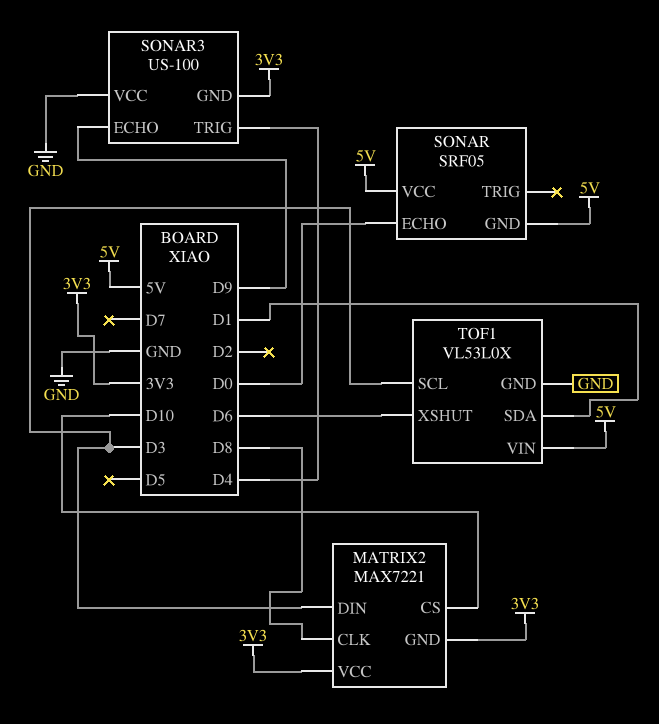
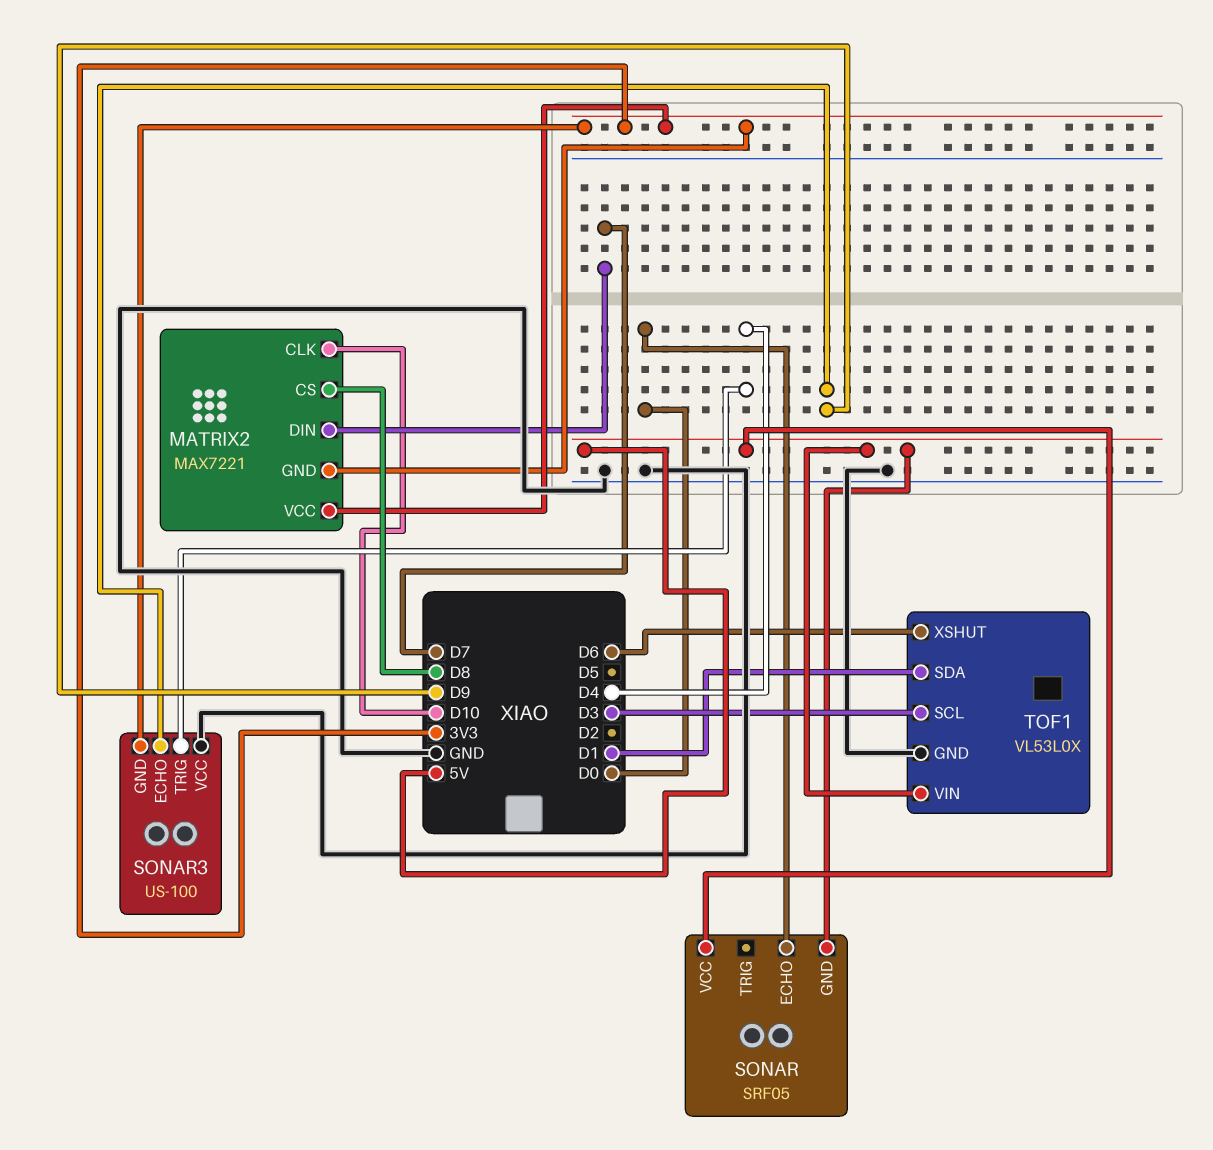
MATRIX2 pin CLK: D8 -> D10
MATRIX2 pin CS: D10 -> D8
MATRIX2 pin DIN: D3 -> D7

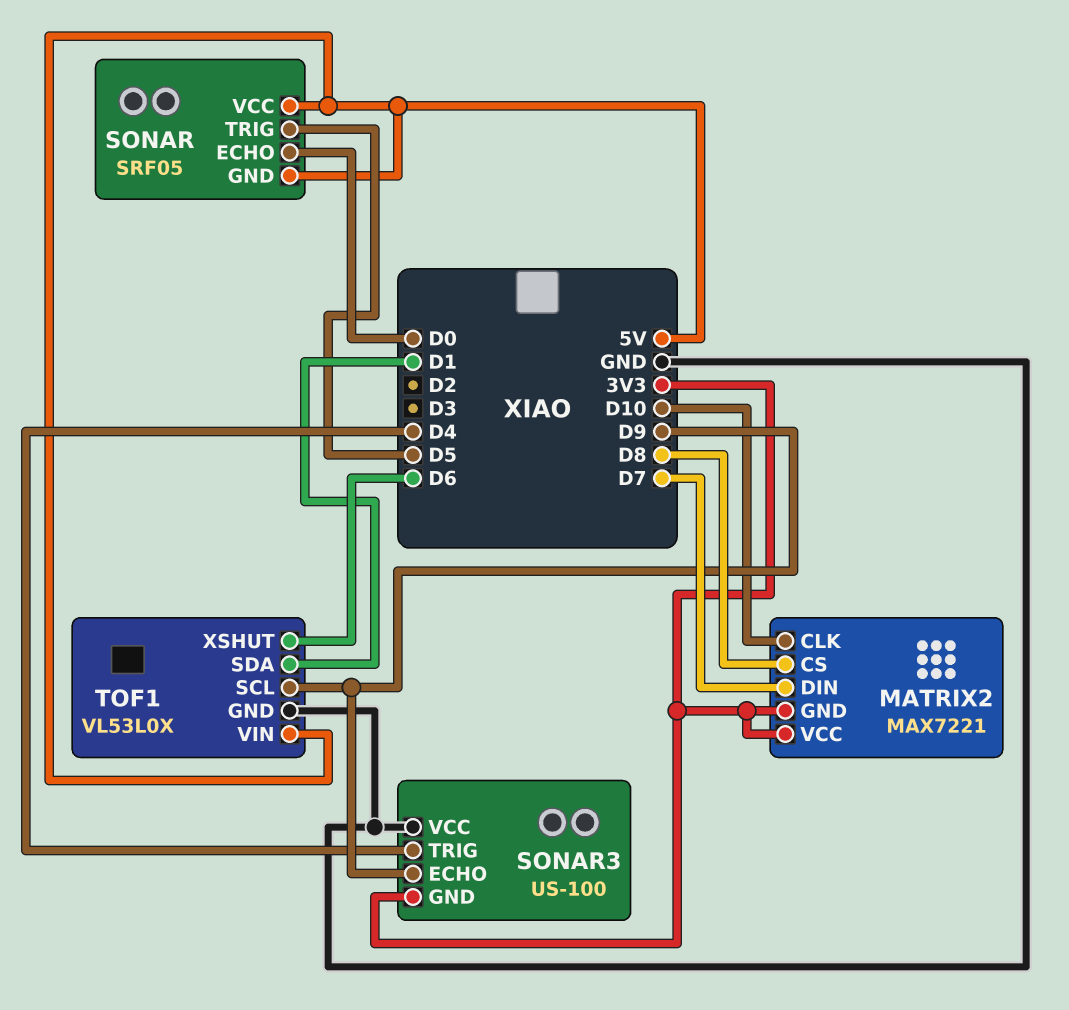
SONAR pin TRIG: none -> D5
TOF1 pin SCL: D3 -> D9

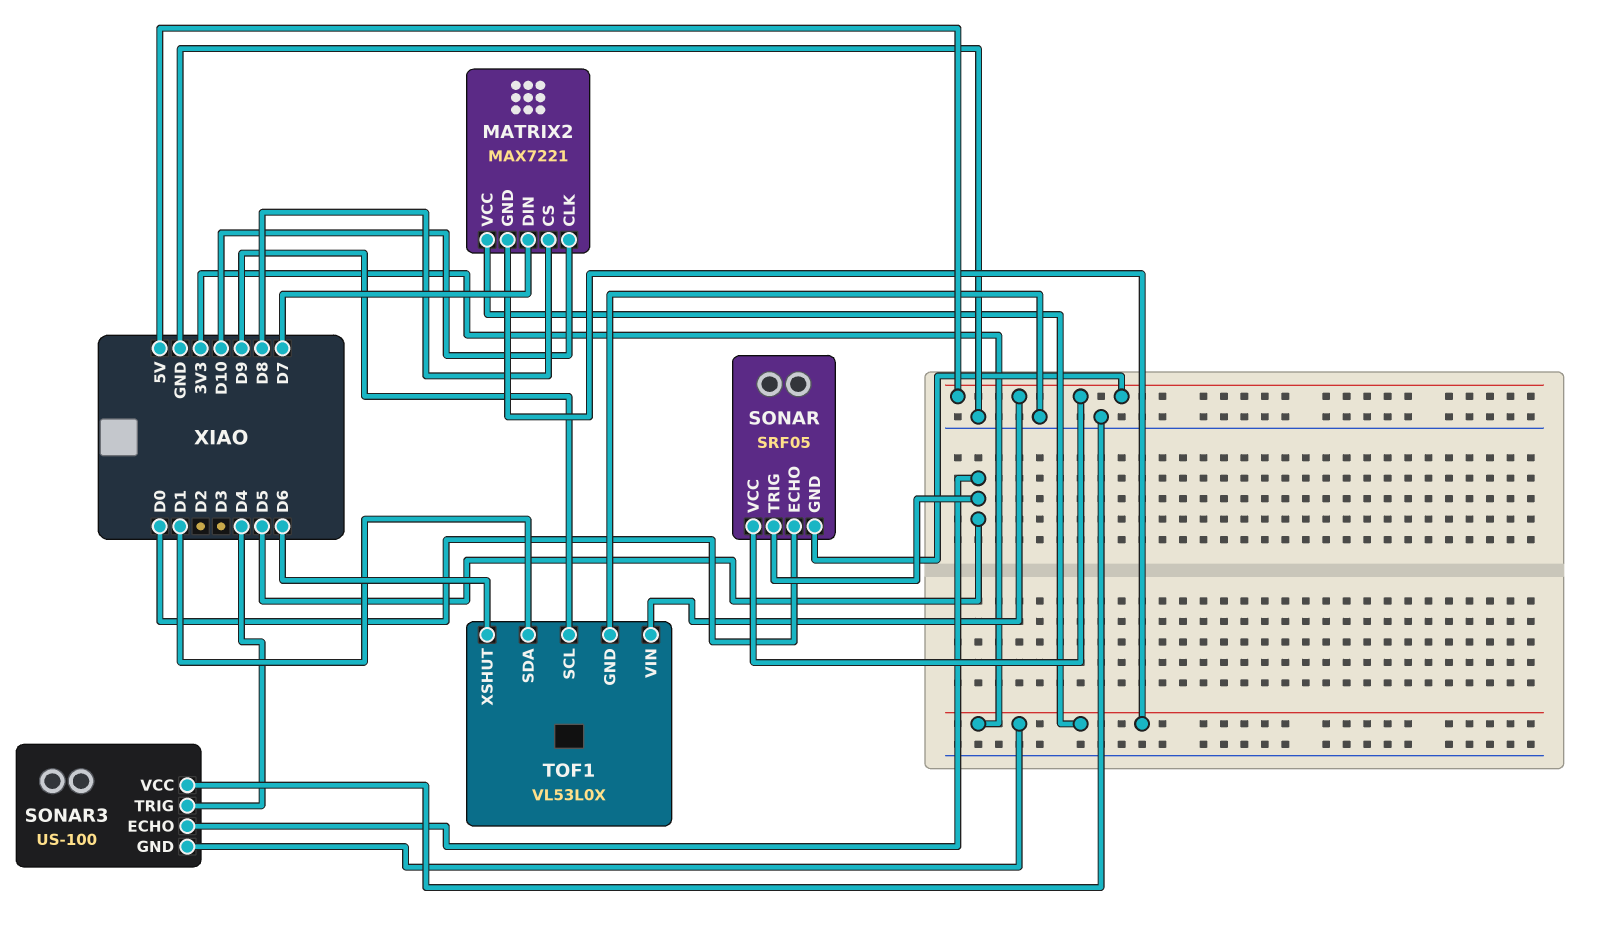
SONAR3 pin ECHO: D9 -> D5

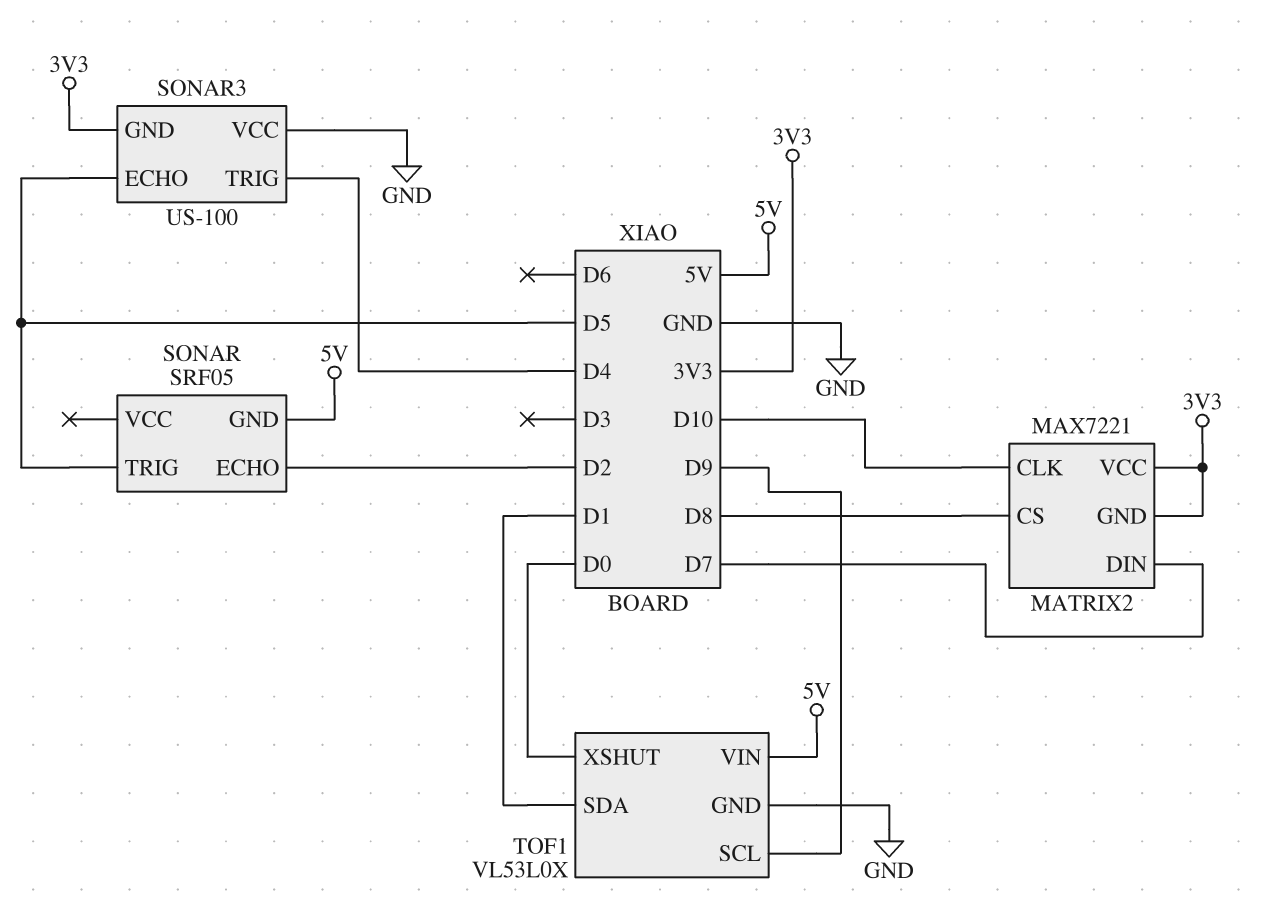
SONAR pin ECHO: D0 -> D2
SONAR pin VCC: 5V -> none
TOF1 pin XSHUT: D6 -> D0

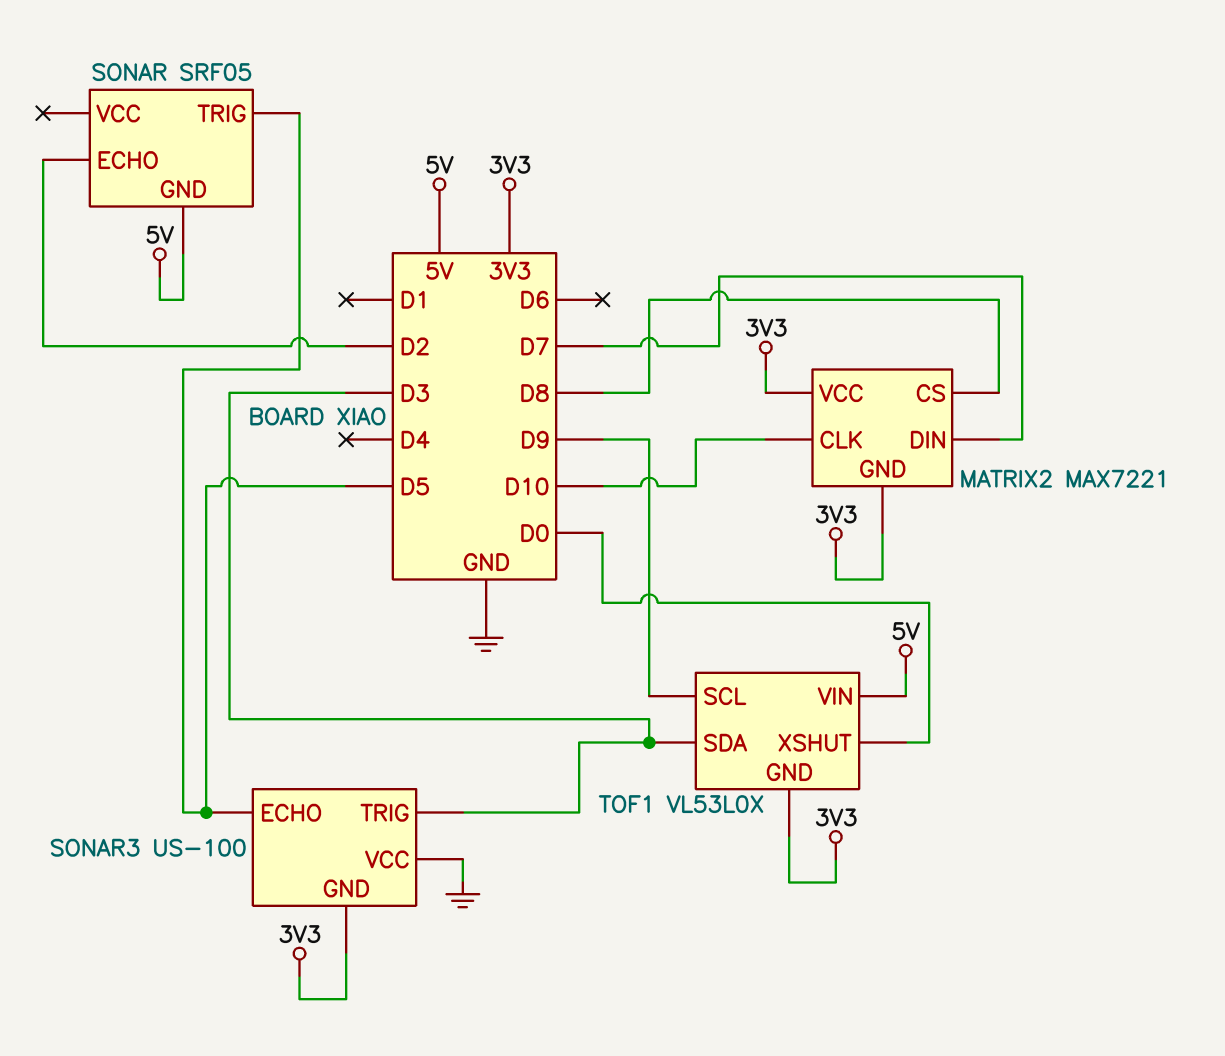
SONAR3 pin TRIG: D4 -> D3
TOF1 pin GND: GND -> 3V3
TOF1 pin SDA: D1 -> D3

